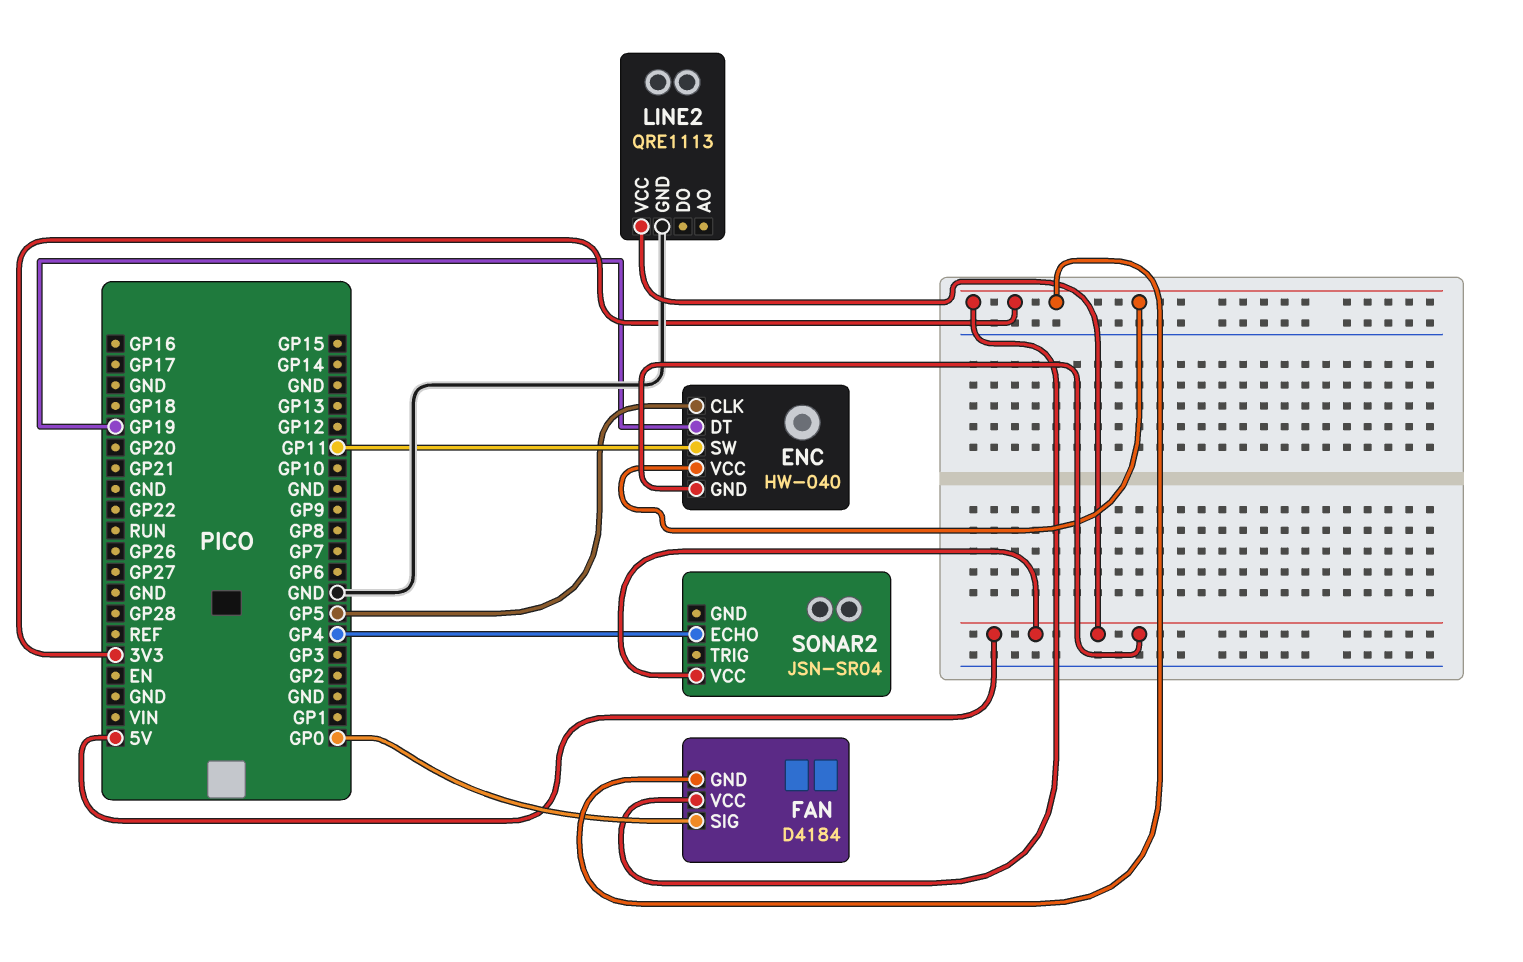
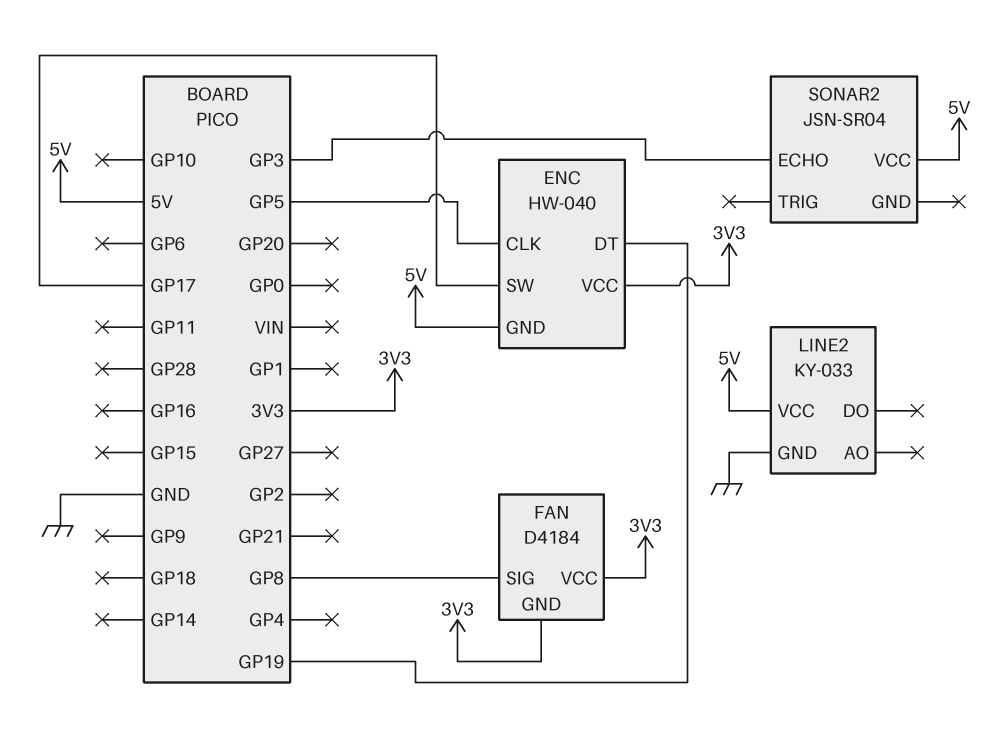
ENC pin SW: GP11 -> GP17
FAN pin SIG: GP0 -> GP8
LINE2: QRE1113 -> KY-033
SONAR2 pin ECHO: GP4 -> GP3

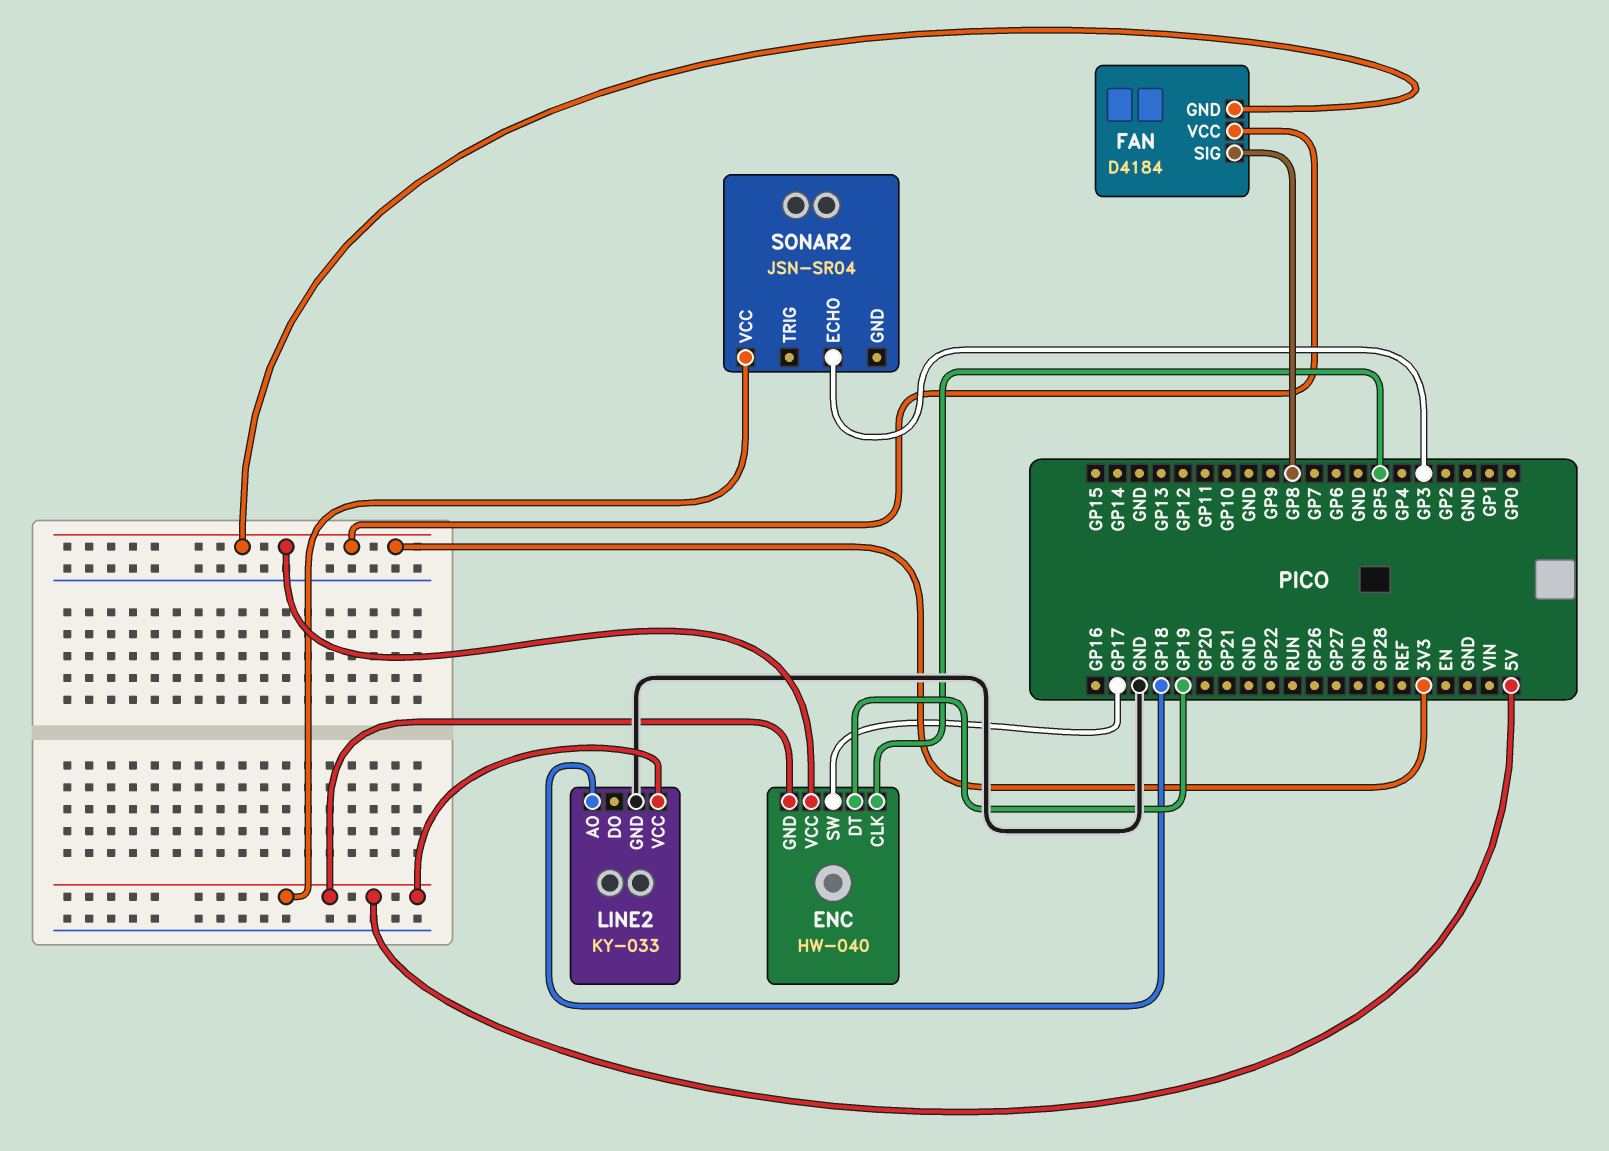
LINE2 pin AO: none -> GP18

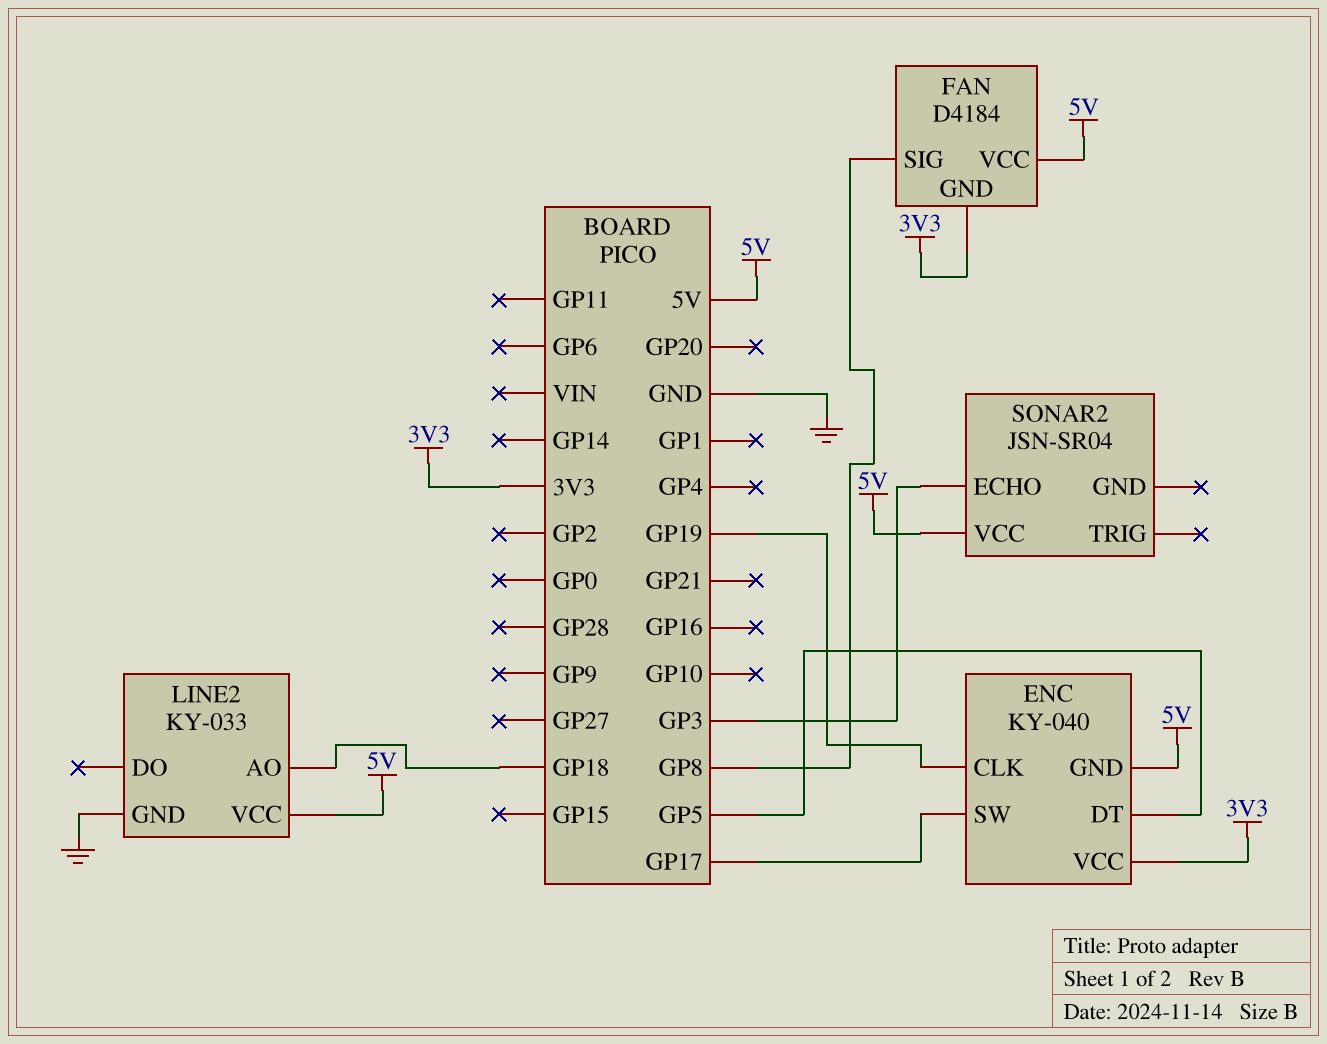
ENC: HW-040 -> KY-040
ENC pin CLK: GP5 -> GP19
ENC pin DT: GP19 -> GP5
FAN pin VCC: 3V3 -> 5V

